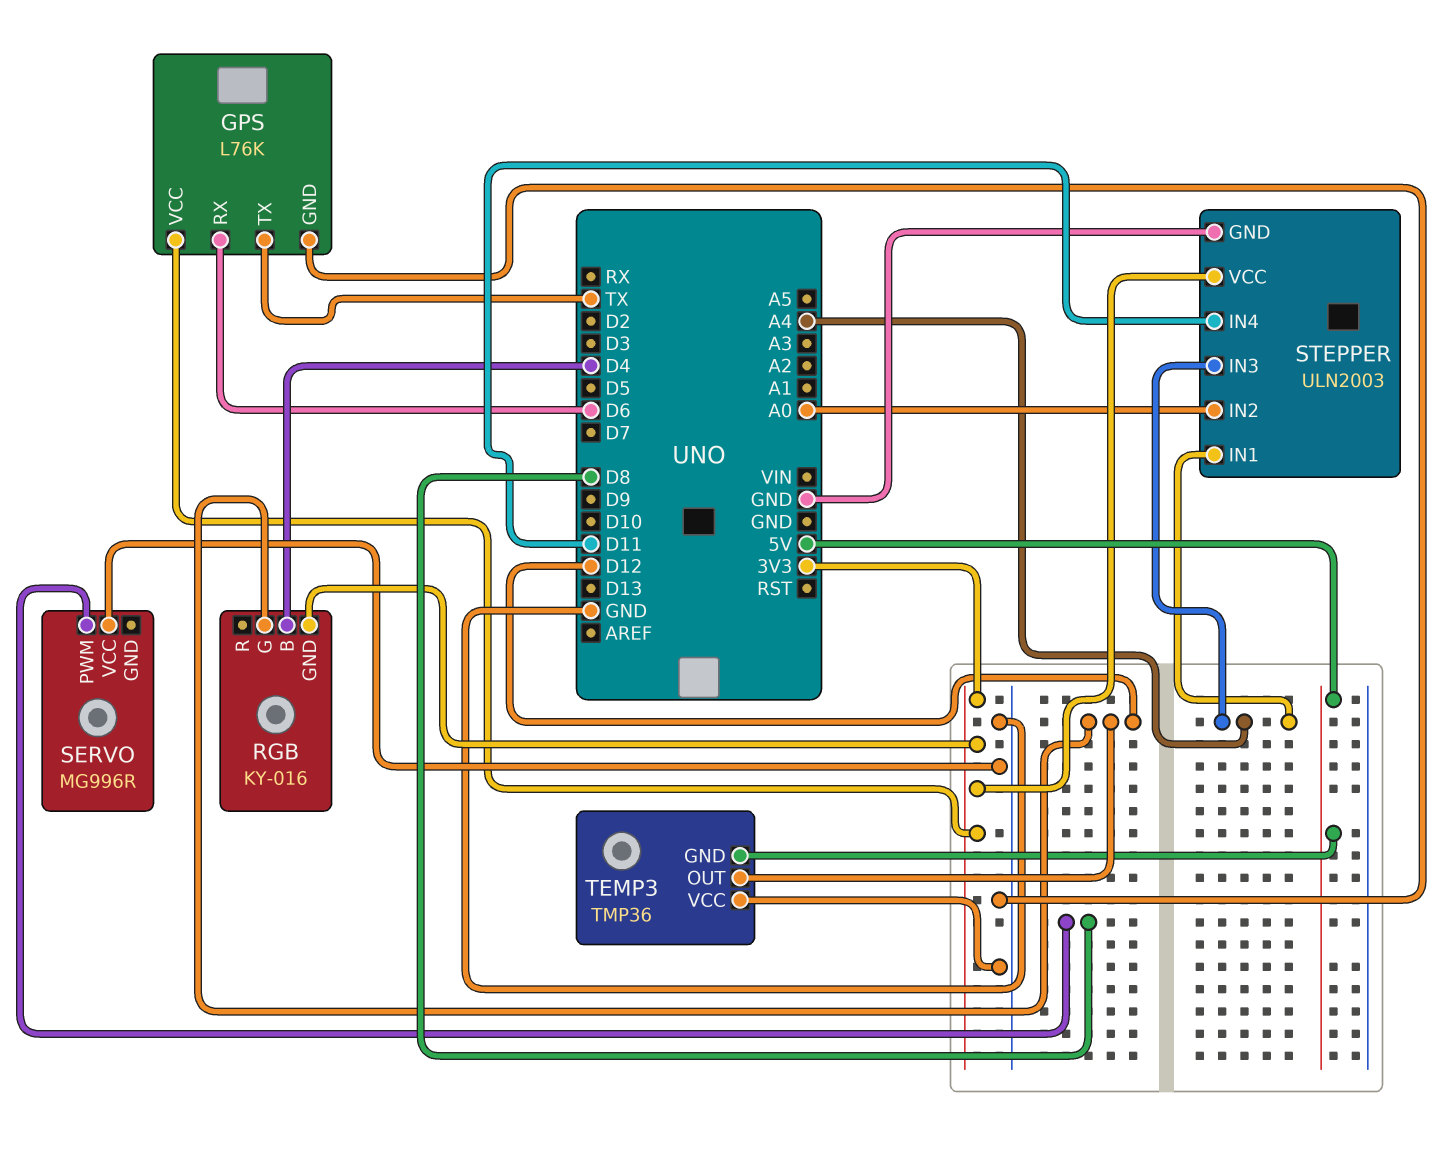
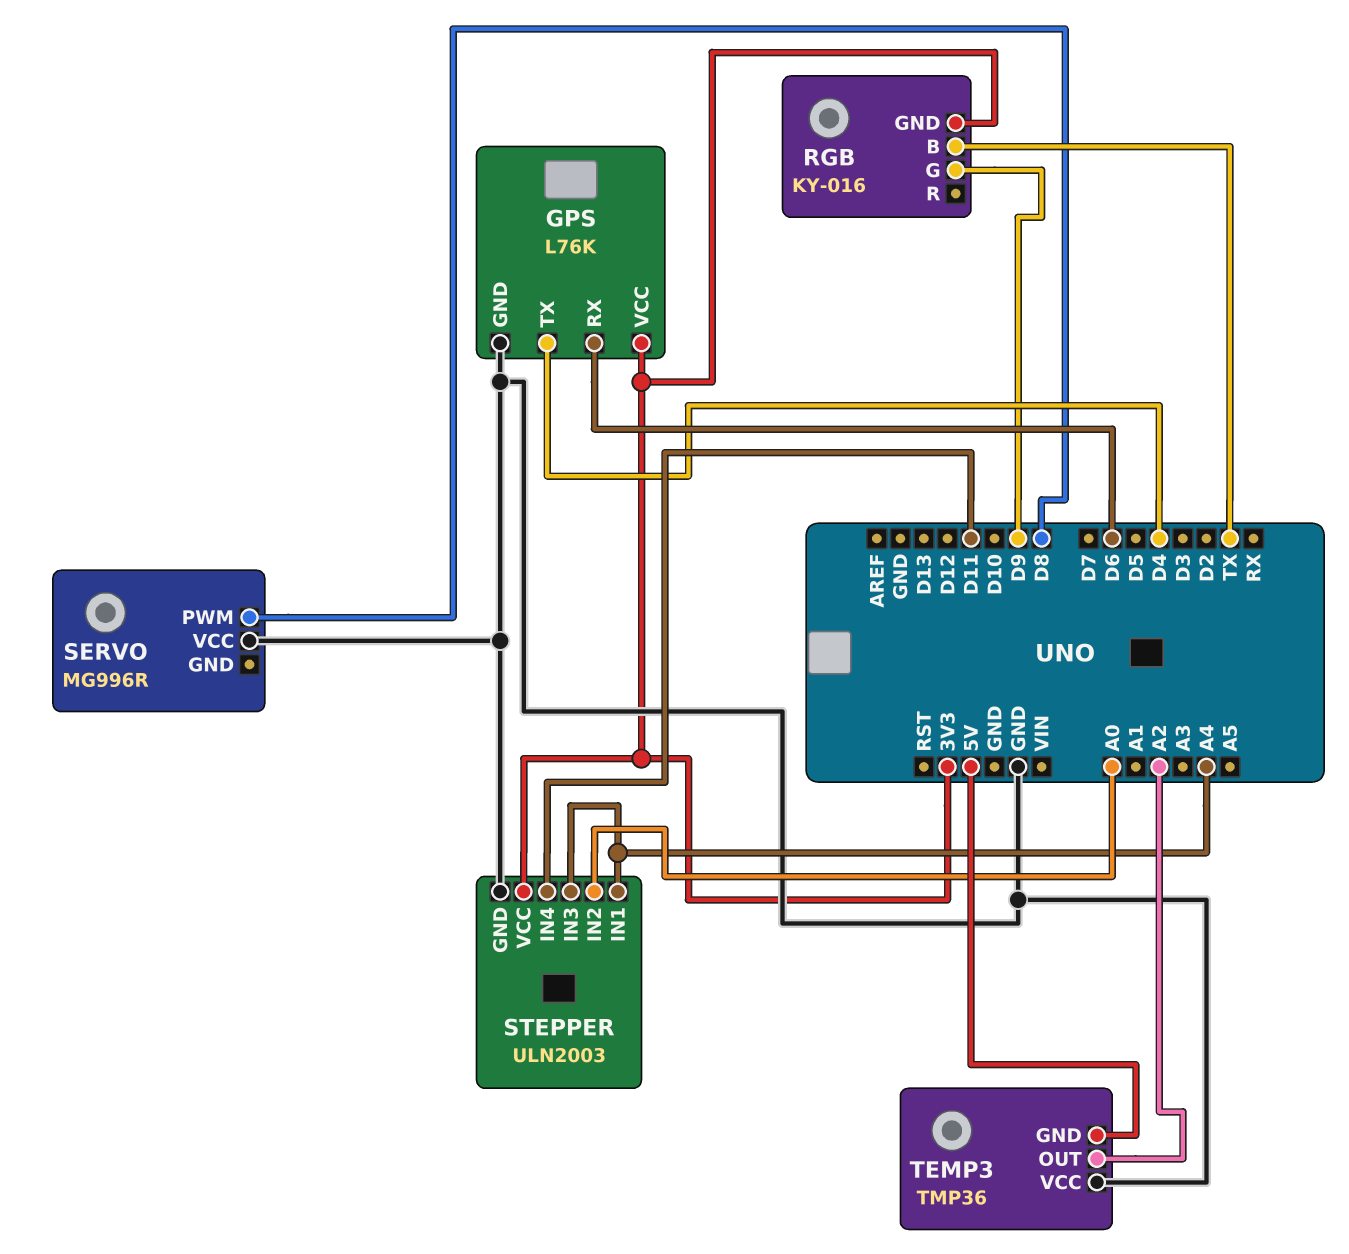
GPS pin TX: TX -> D4
RGB pin B: D4 -> TX
RGB pin G: D12 -> D9
TEMP3 pin OUT: D12 -> A2

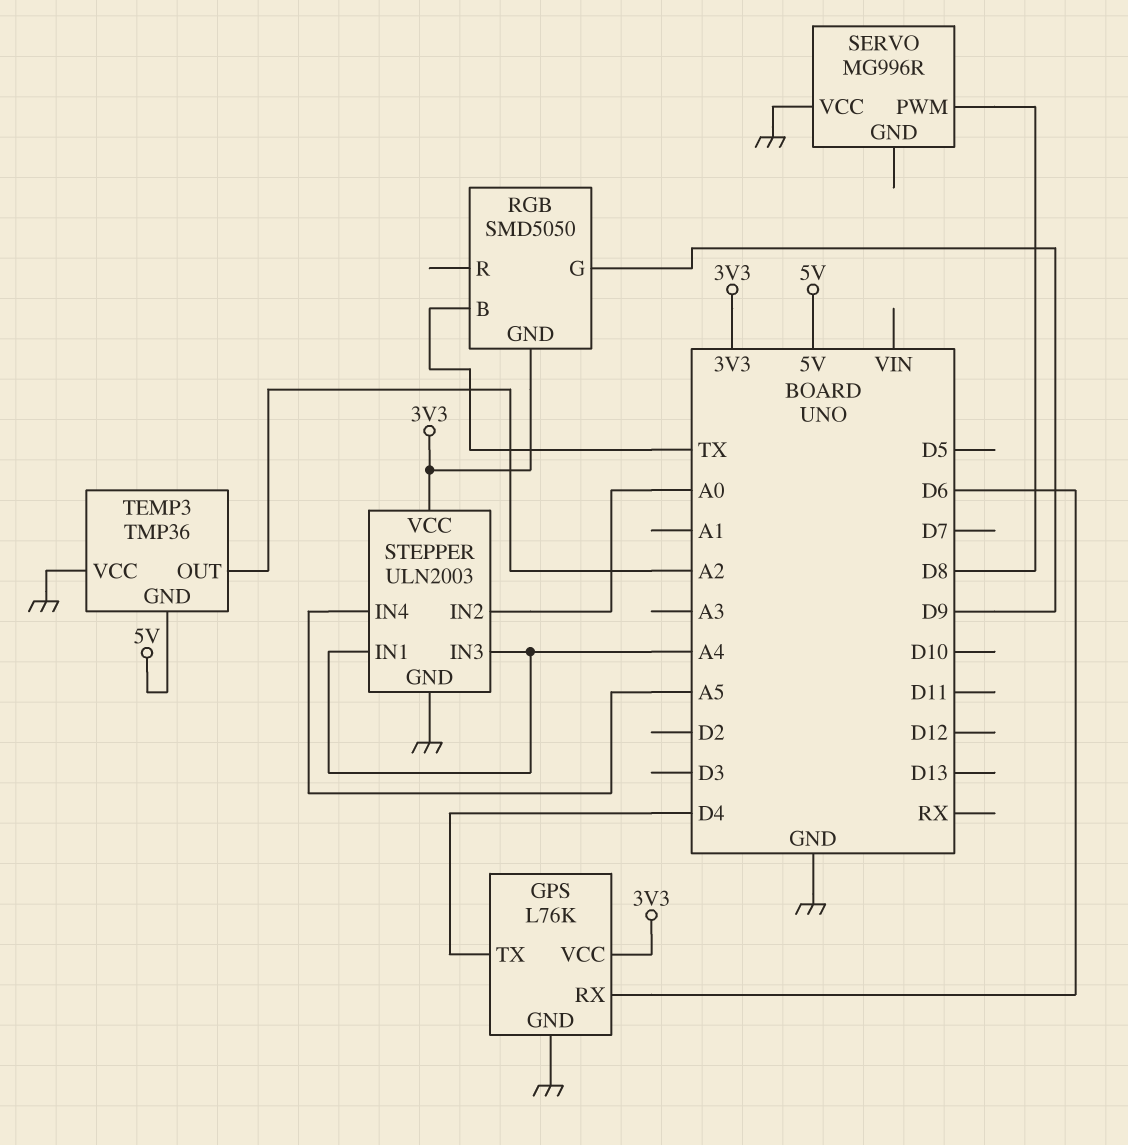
RGB: KY-016 -> SMD5050
STEPPER pin IN4: D11 -> A5

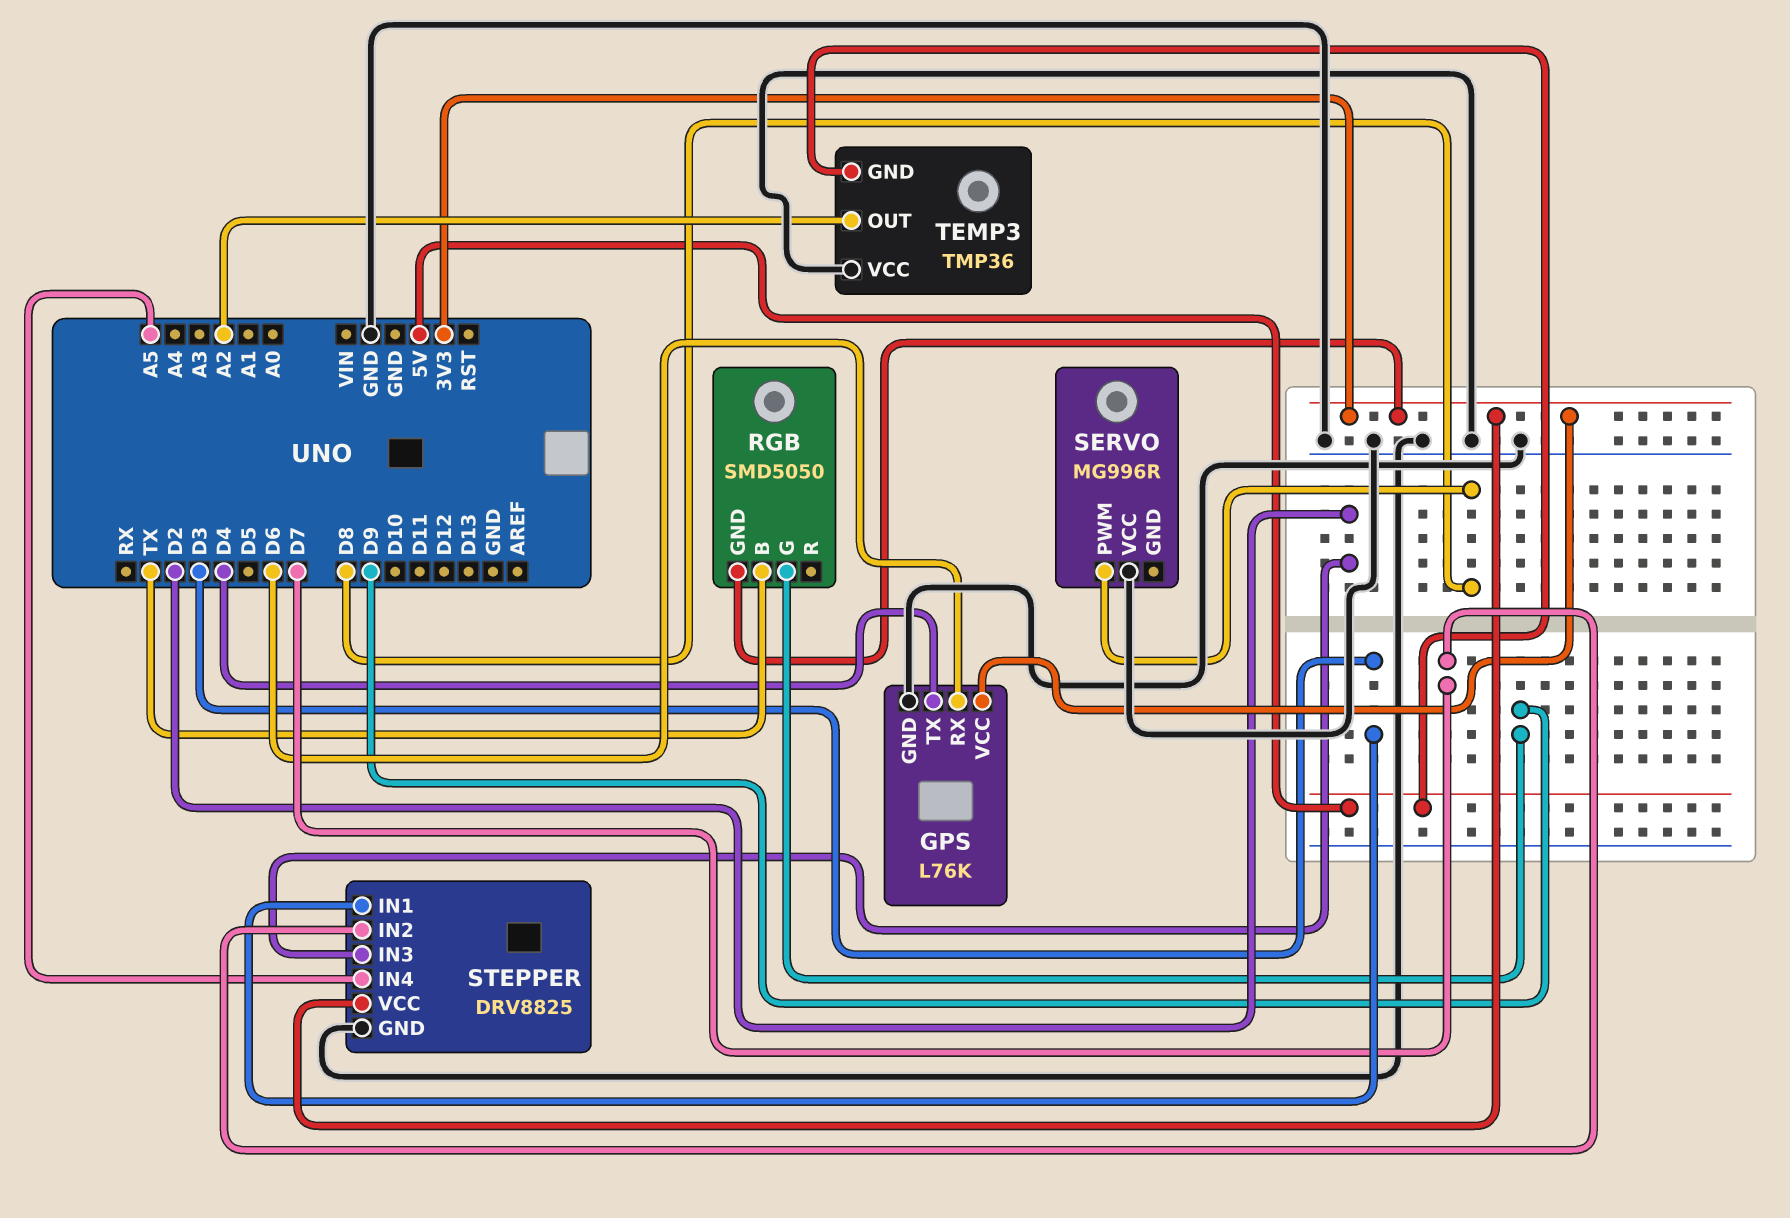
STEPPER: ULN2003 -> DRV8825
STEPPER pin IN1: A4 -> D3
STEPPER pin IN2: A0 -> D7
STEPPER pin IN3: A4 -> D2

